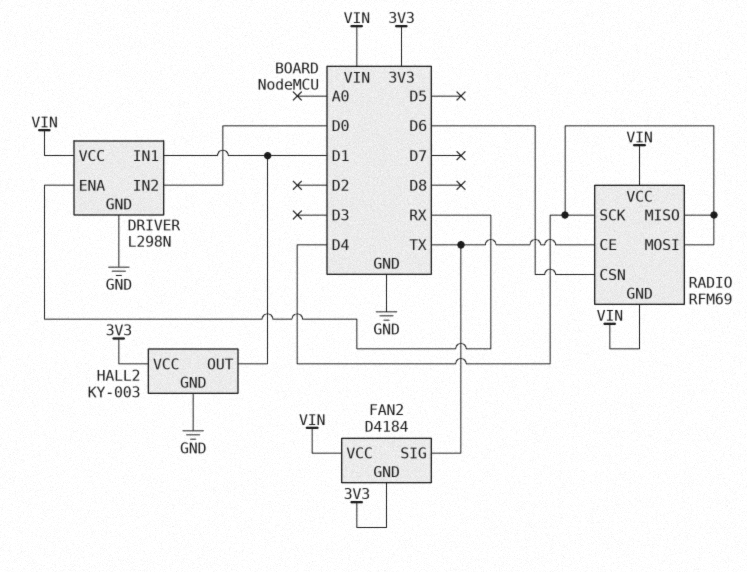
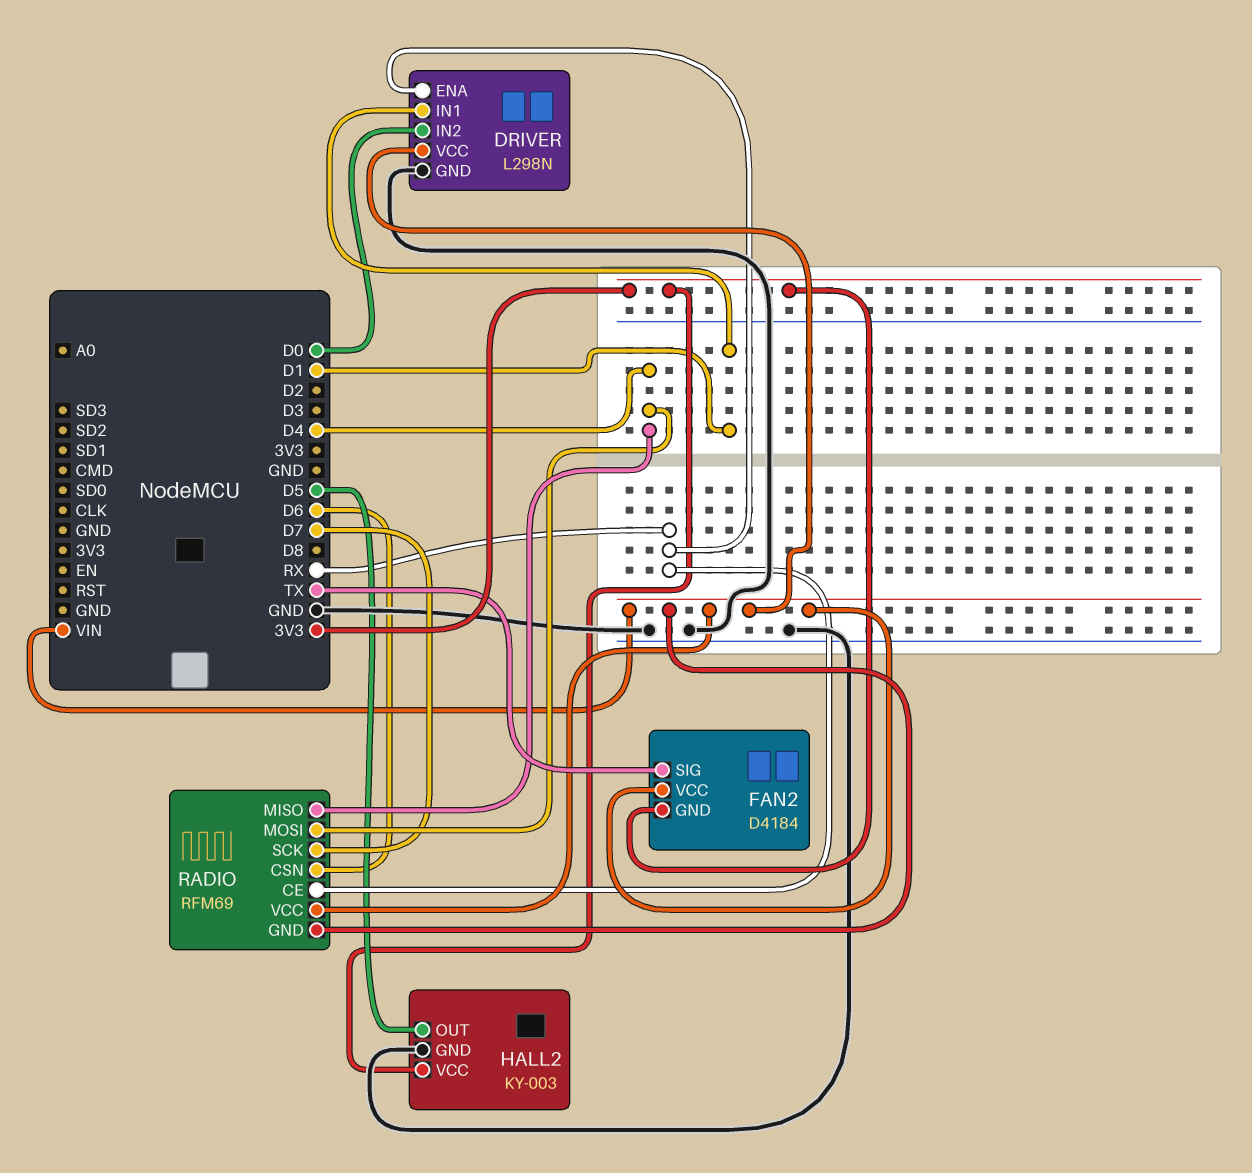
HALL2 pin OUT: D1 -> D5
RADIO pin CE: TX -> RX
RADIO pin SCK: D4 -> D7

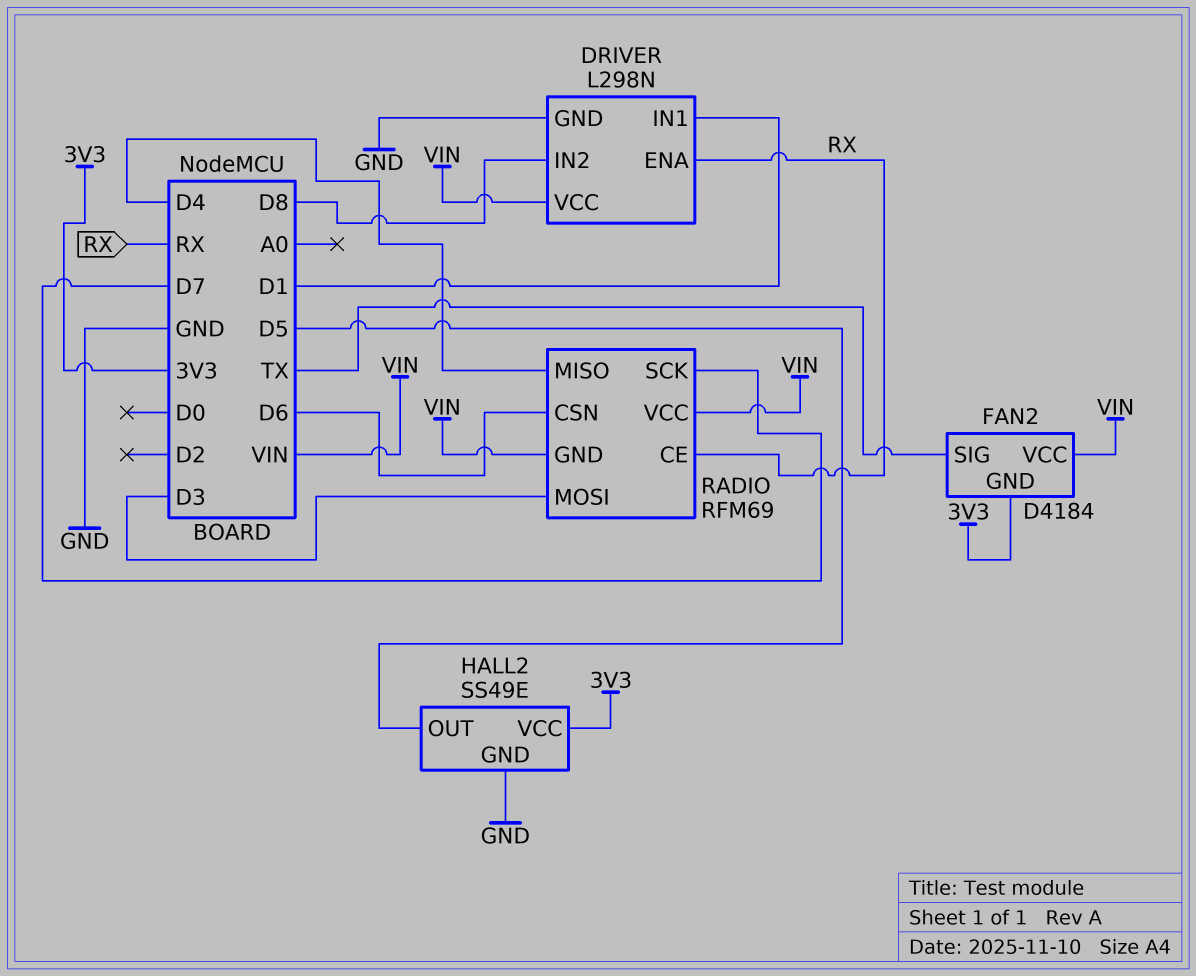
DRIVER pin IN2: D0 -> D8
HALL2: KY-003 -> SS49E
RADIO pin MOSI: D4 -> D3

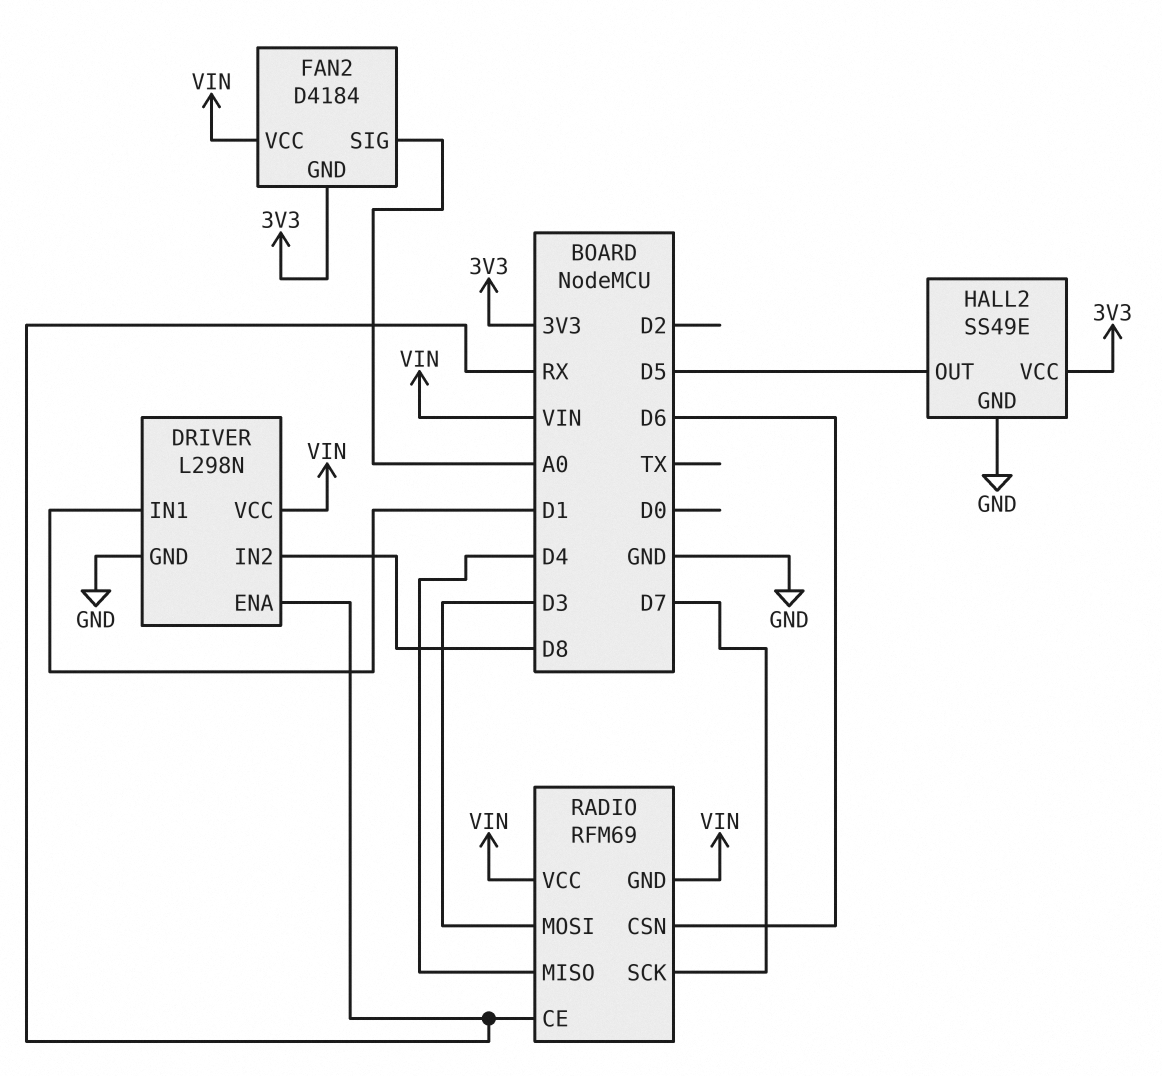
FAN2 pin SIG: TX -> A0

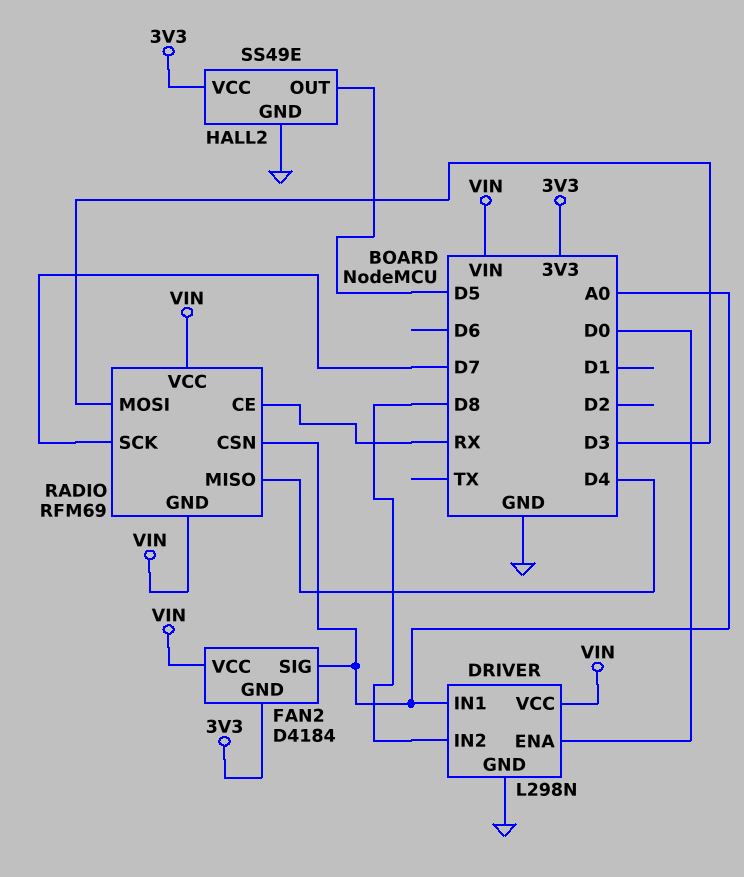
DRIVER pin ENA: RX -> D0
DRIVER pin IN1: D1 -> A0
RADIO pin CSN: D6 -> A0

